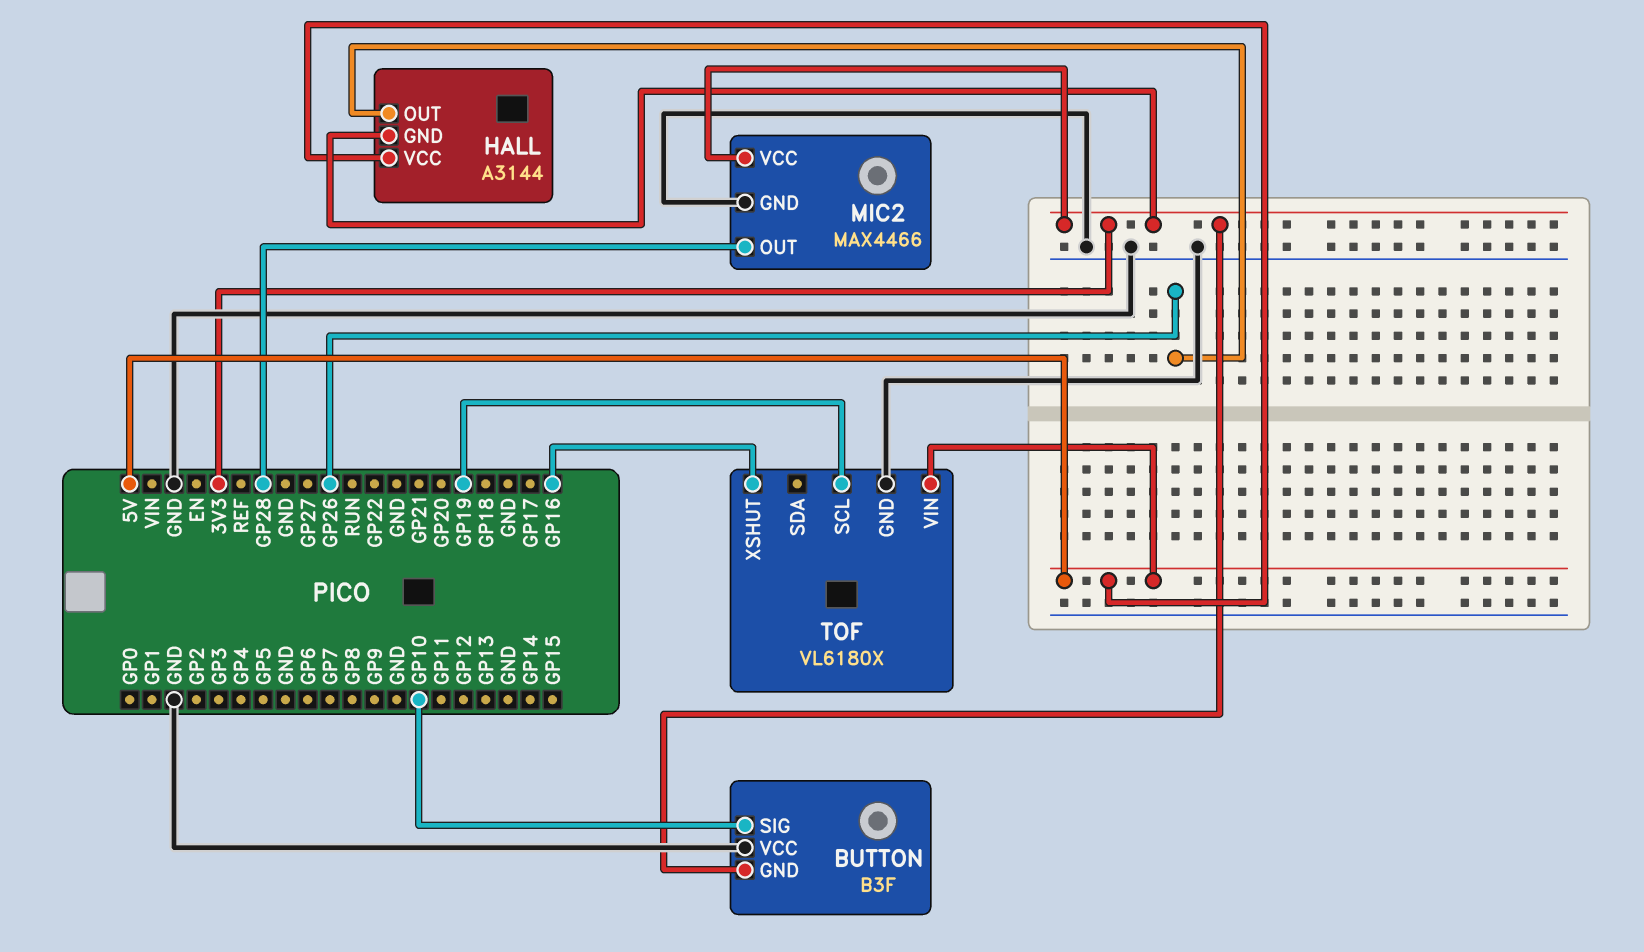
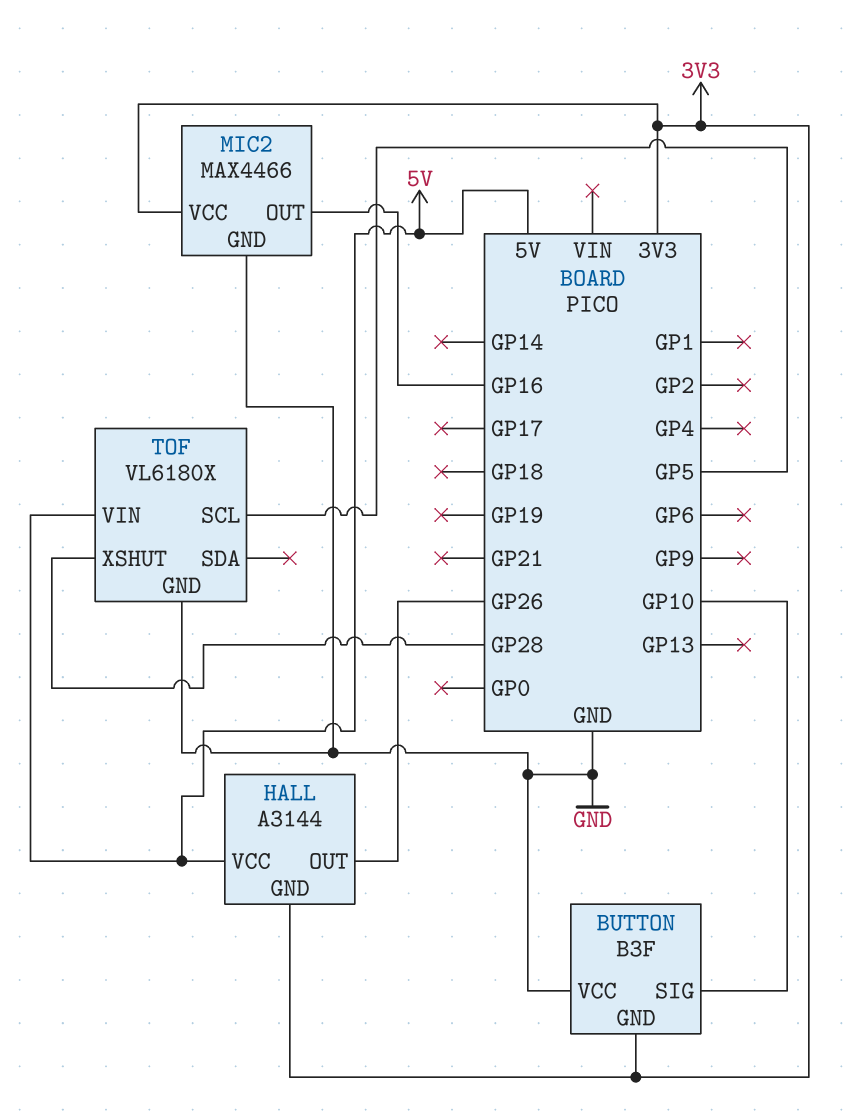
MIC2 pin OUT: GP28 -> GP16
TOF pin SCL: GP19 -> GP5
TOF pin XSHUT: GP16 -> GP28

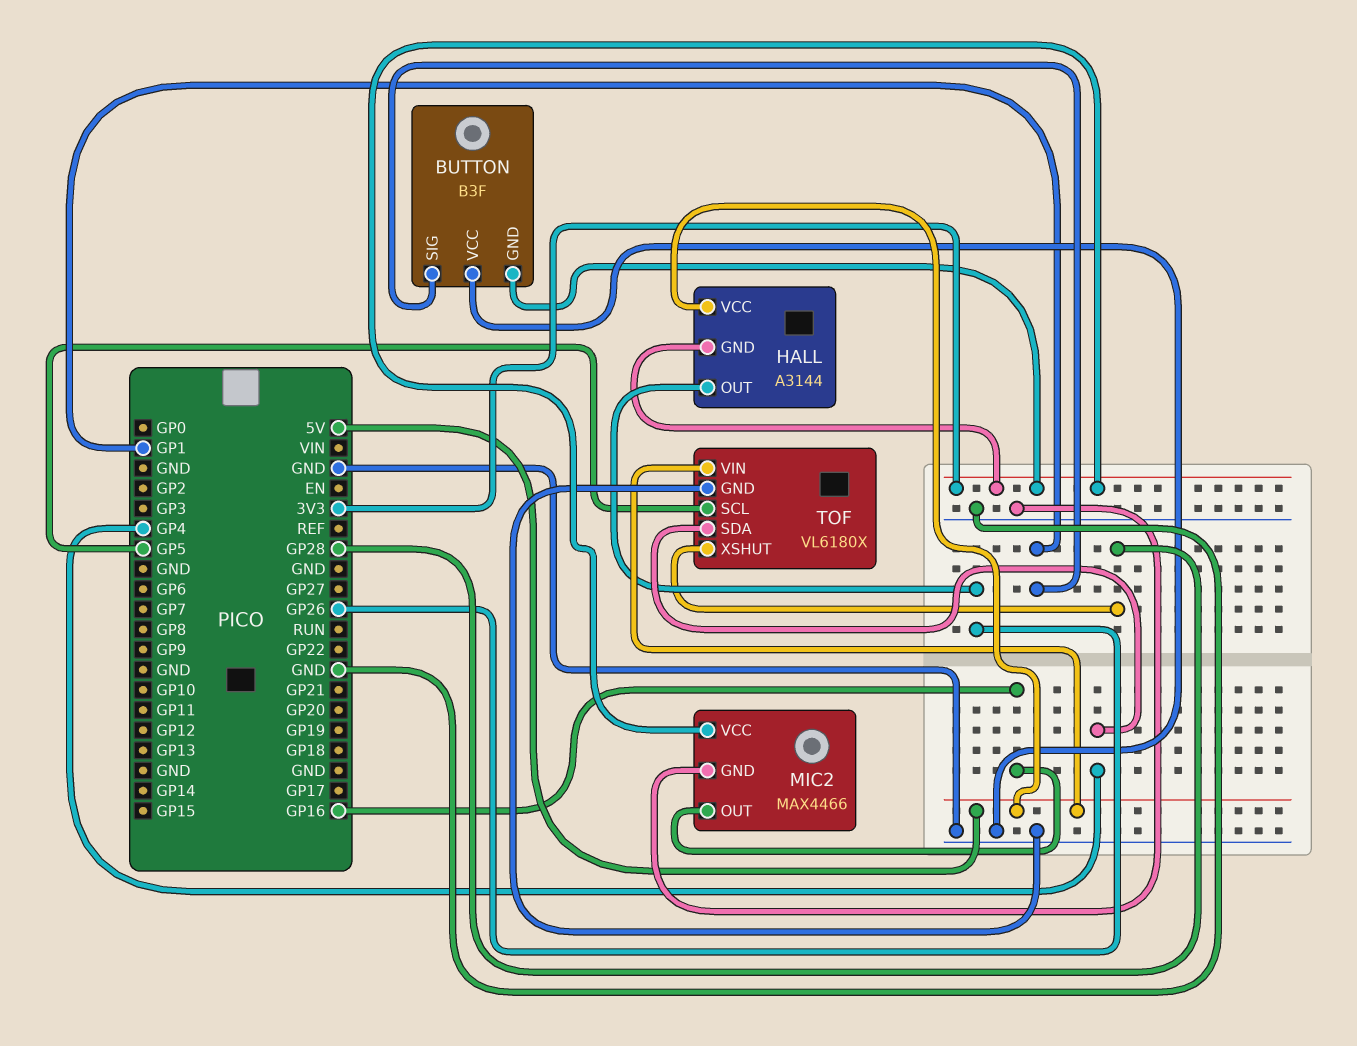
BUTTON pin SIG: GP10 -> GP1
TOF pin SDA: none -> GP4

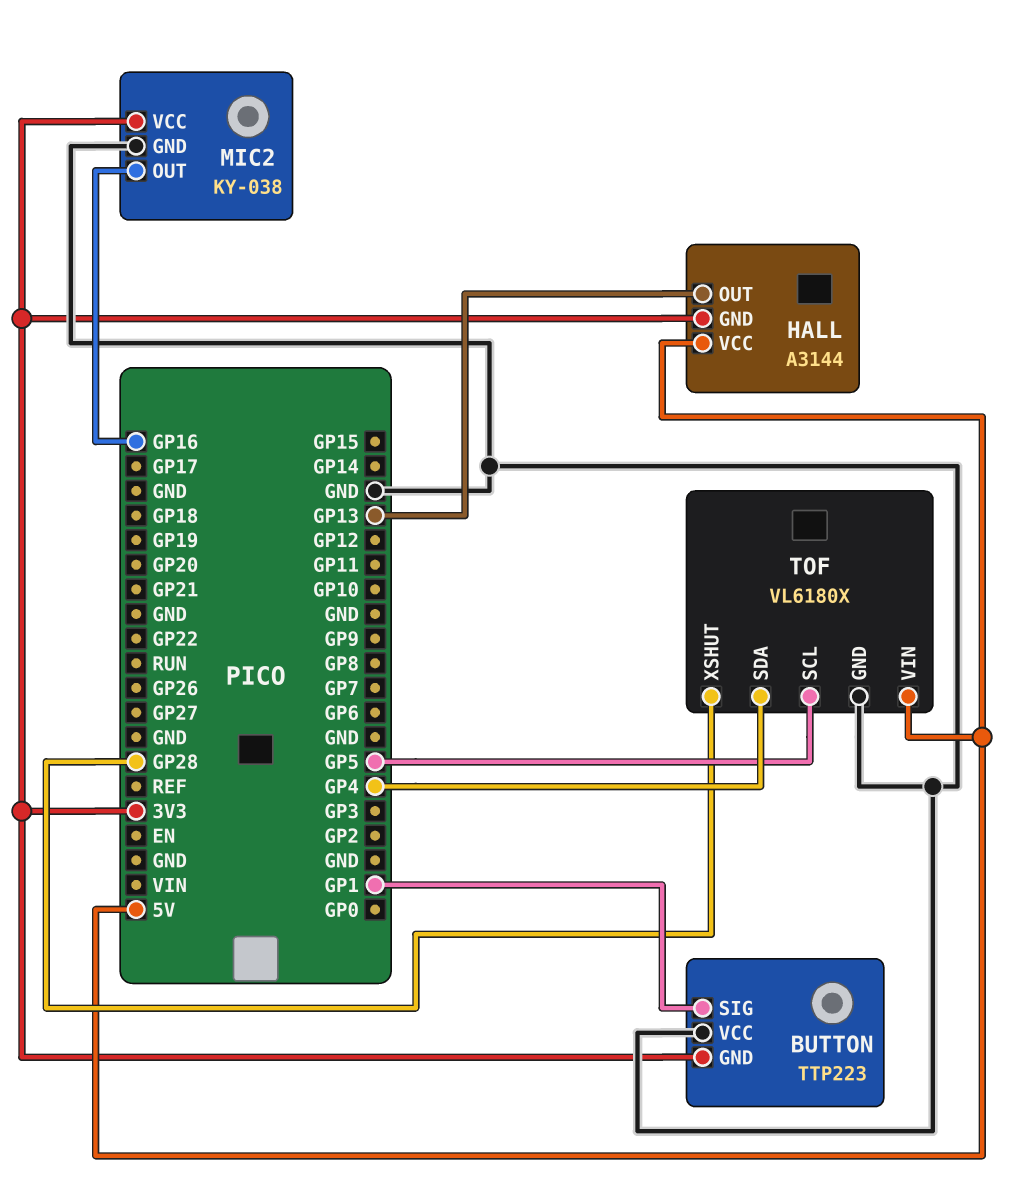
BUTTON: B3F -> TTP223
HALL pin OUT: GP26 -> GP13
MIC2: MAX4466 -> KY-038

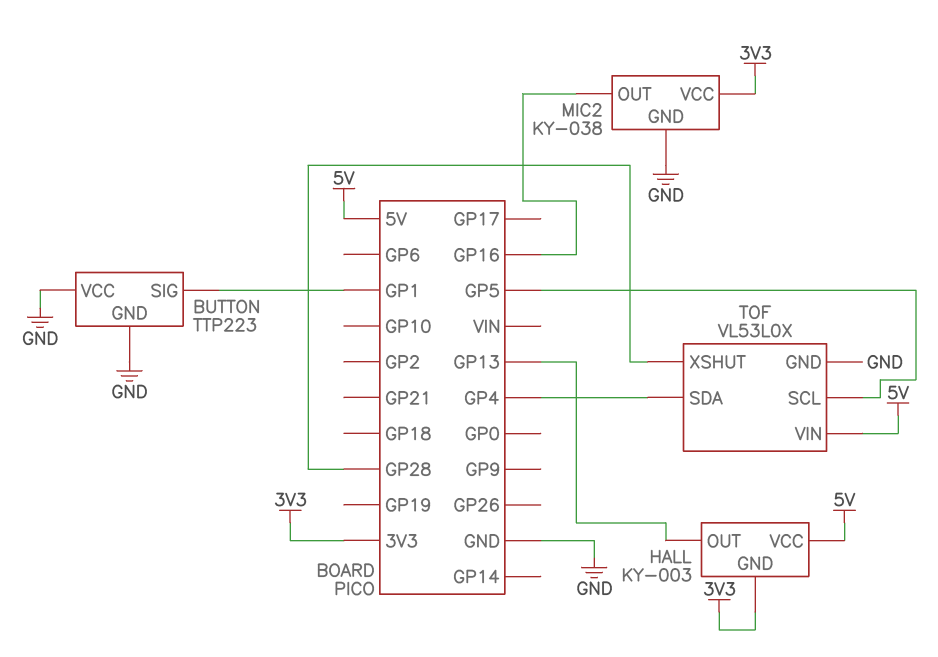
BUTTON pin GND: 3V3 -> GND
HALL: A3144 -> KY-003
TOF: VL6180X -> VL53L0X

